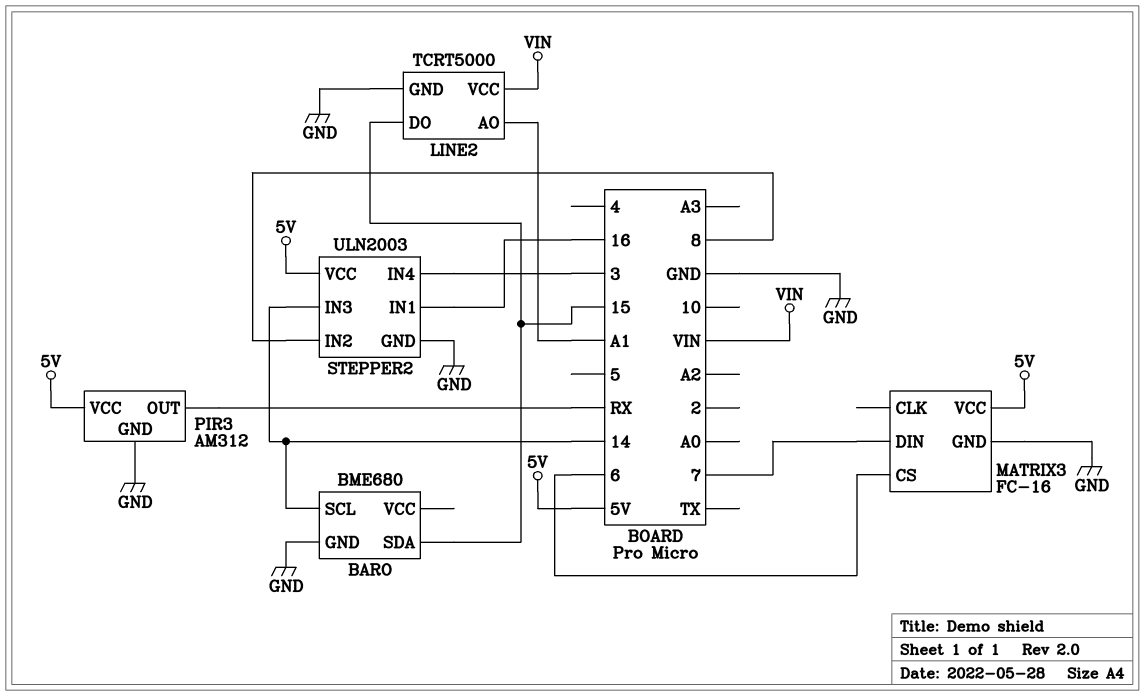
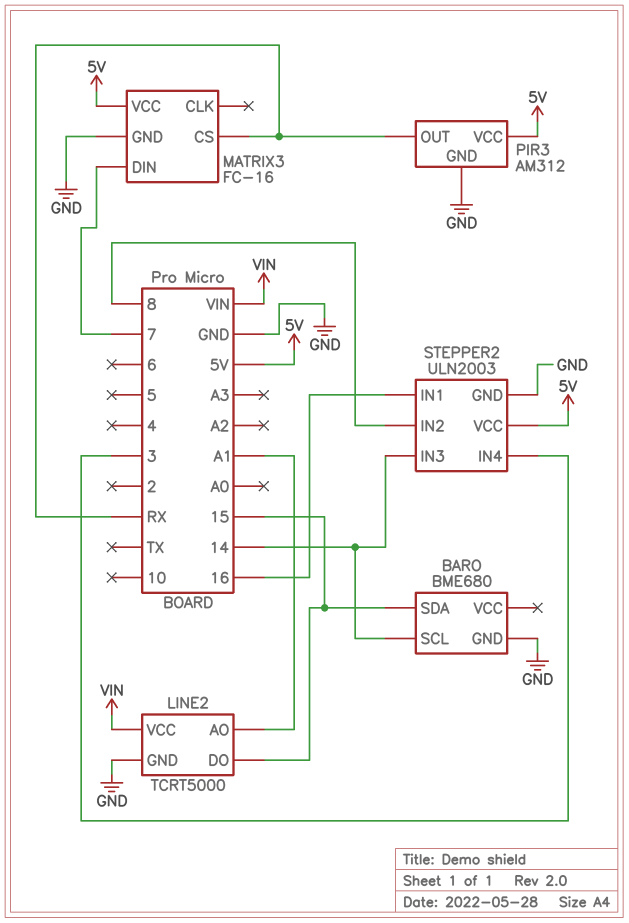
MATRIX3 pin CS: 6 -> RX

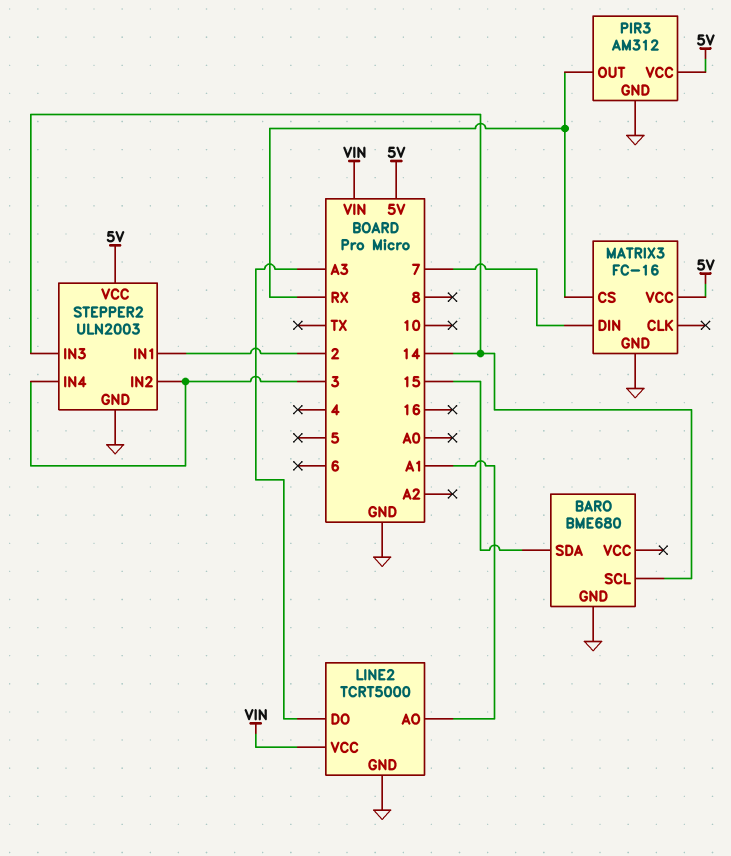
LINE2 pin DO: 15 -> A3
STEPPER2 pin IN1: 16 -> 2
STEPPER2 pin IN2: 8 -> 3

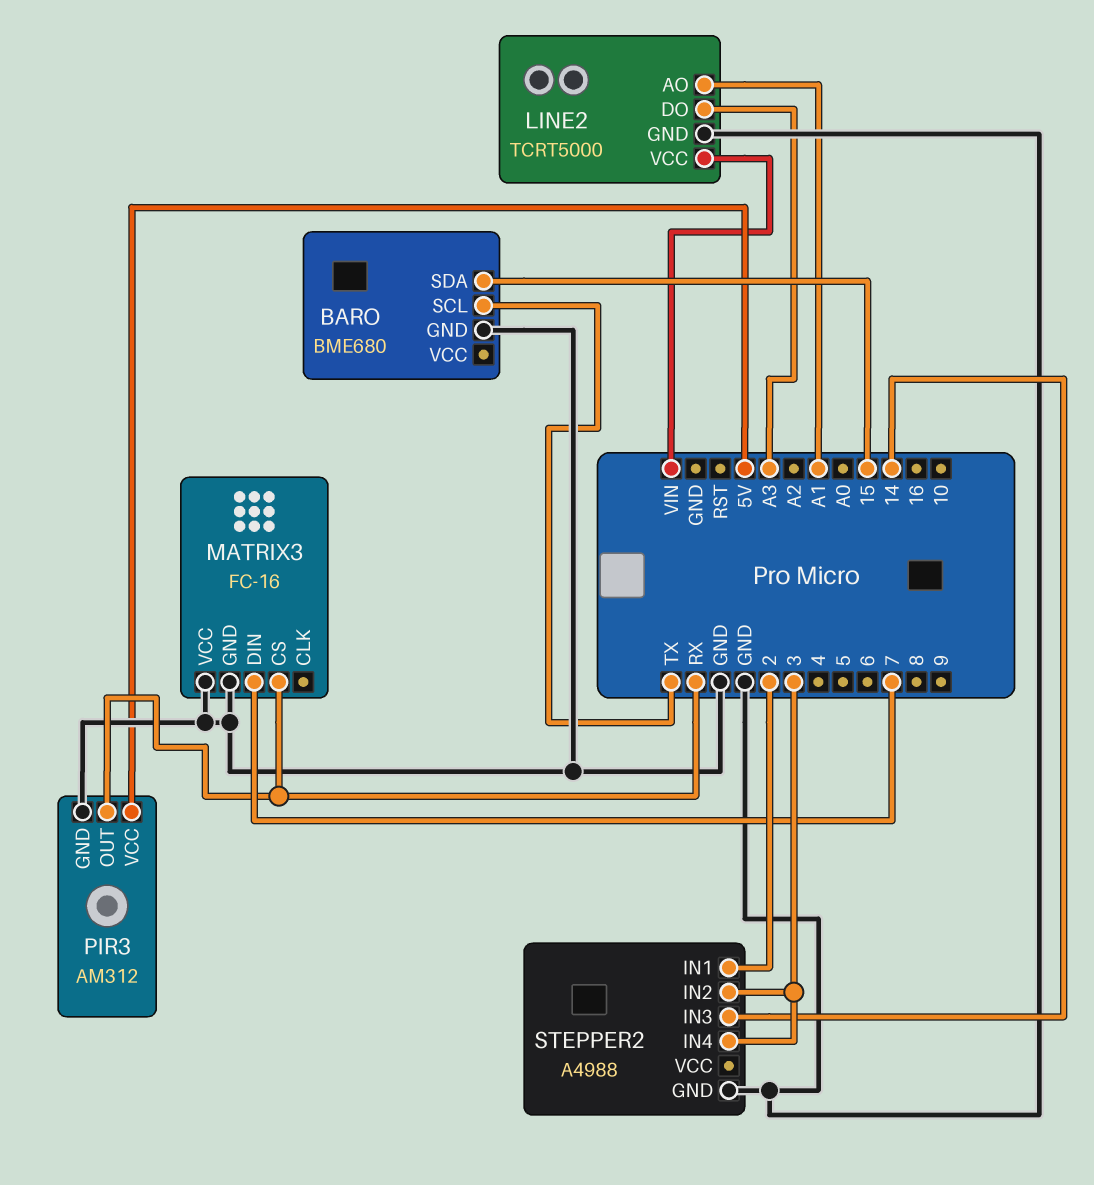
BARO pin SCL: 14 -> TX
MATRIX3 pin VCC: 5V -> GND
STEPPER2: ULN2003 -> A4988
STEPPER2 pin VCC: 5V -> none

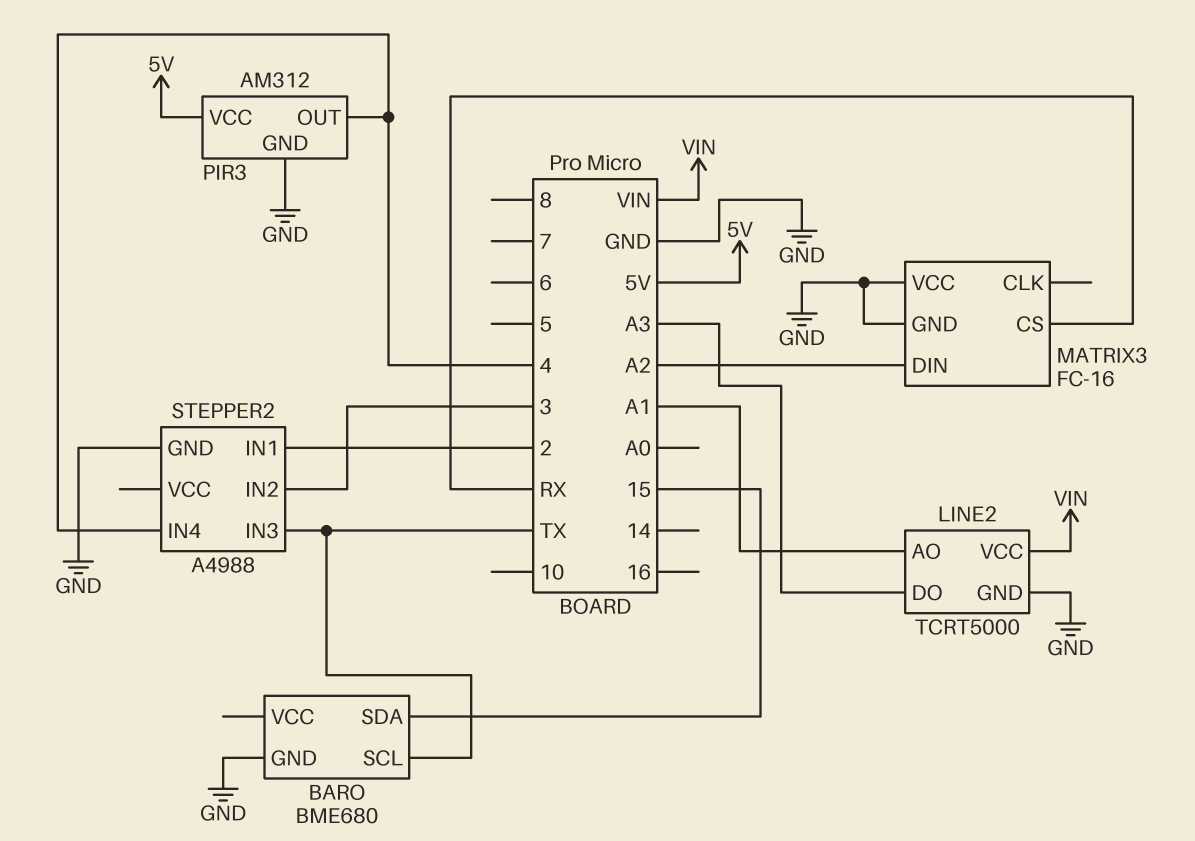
MATRIX3 pin DIN: 7 -> A2
PIR3 pin OUT: RX -> 4
STEPPER2 pin IN3: 14 -> TX
STEPPER2 pin IN4: 3 -> 4

